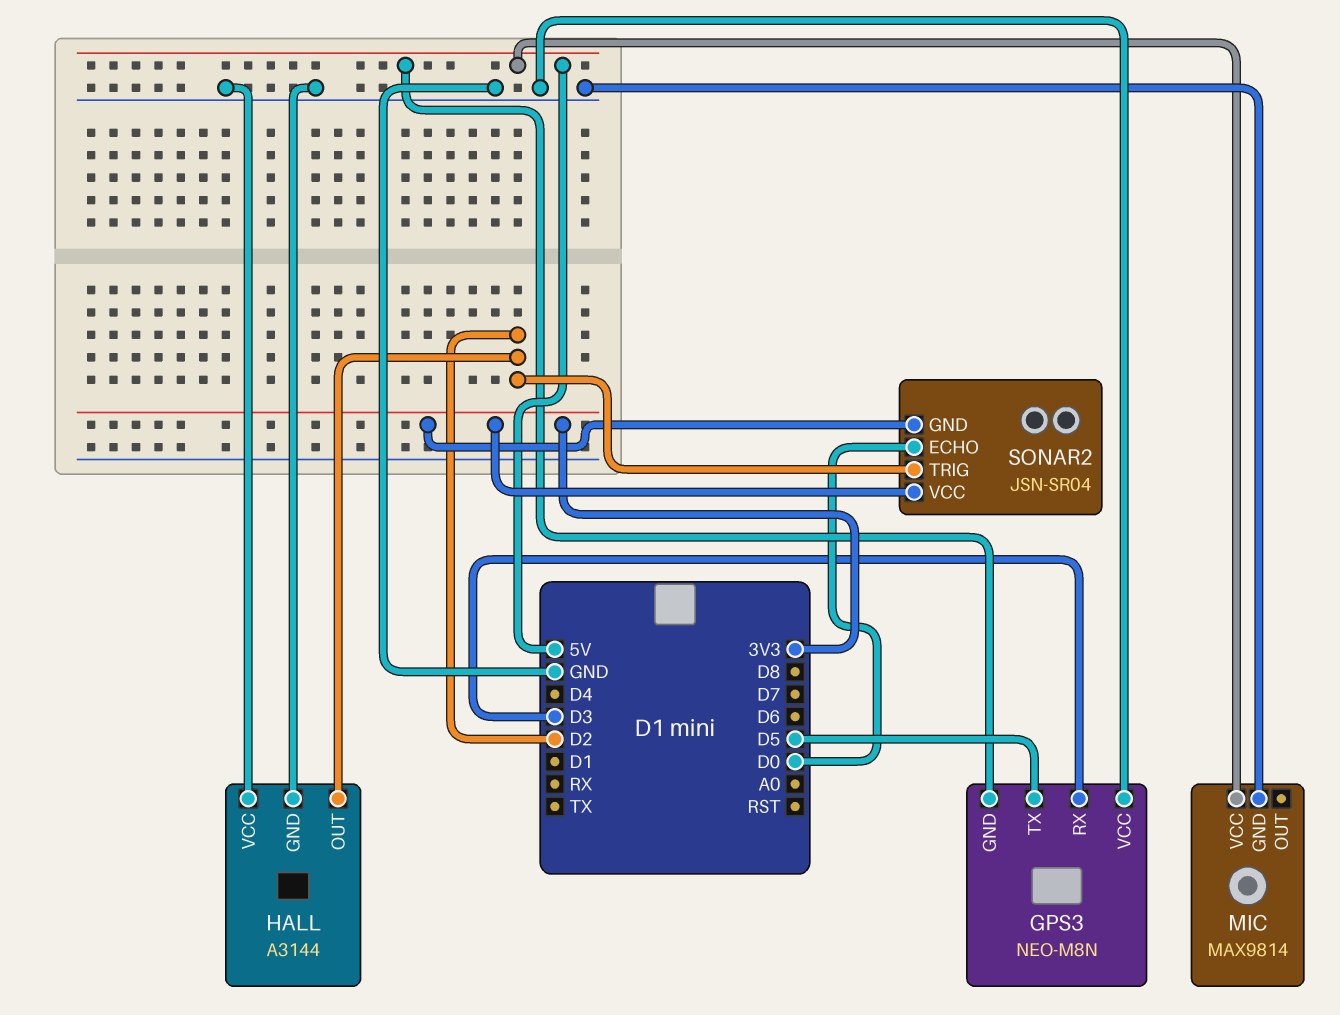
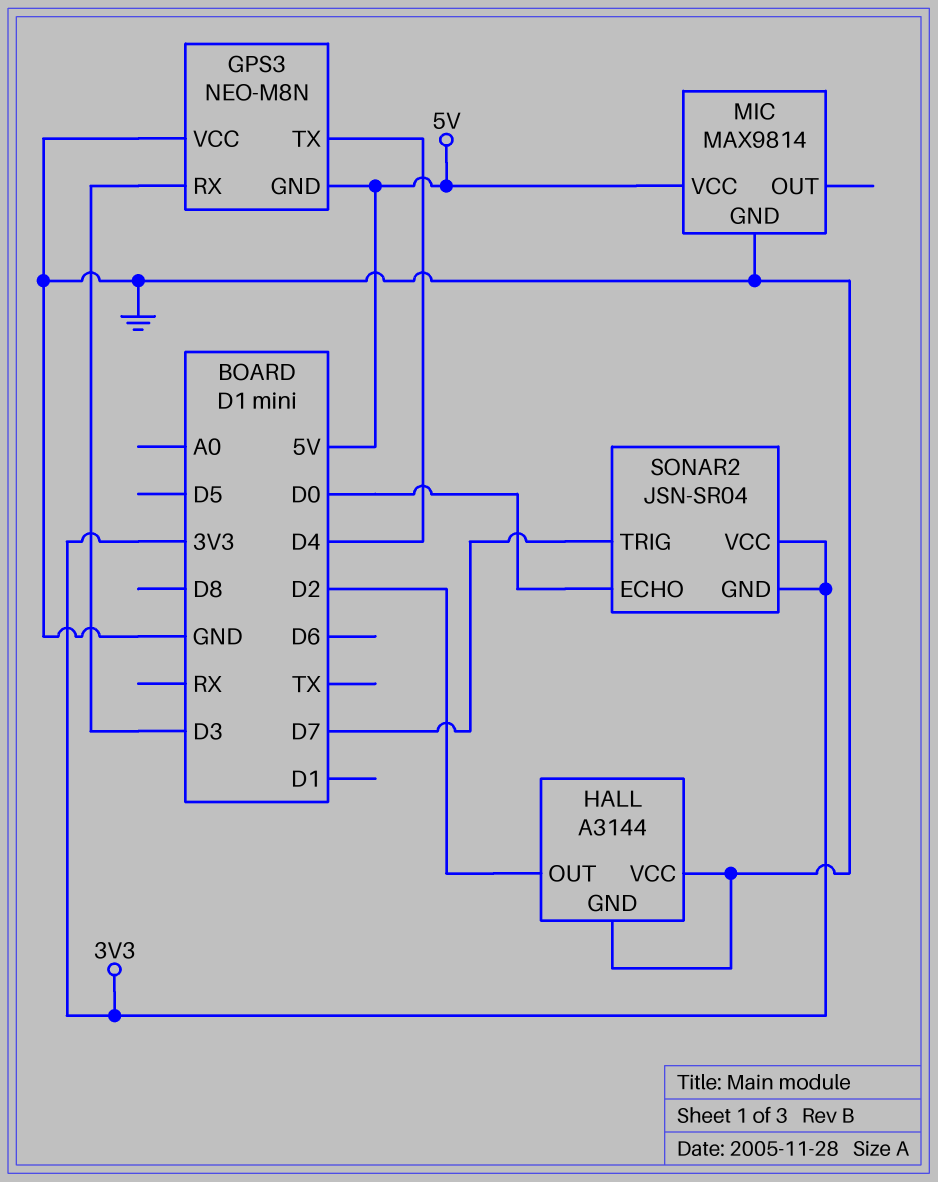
GPS3 pin TX: D5 -> D4
SONAR2 pin TRIG: D2 -> D7

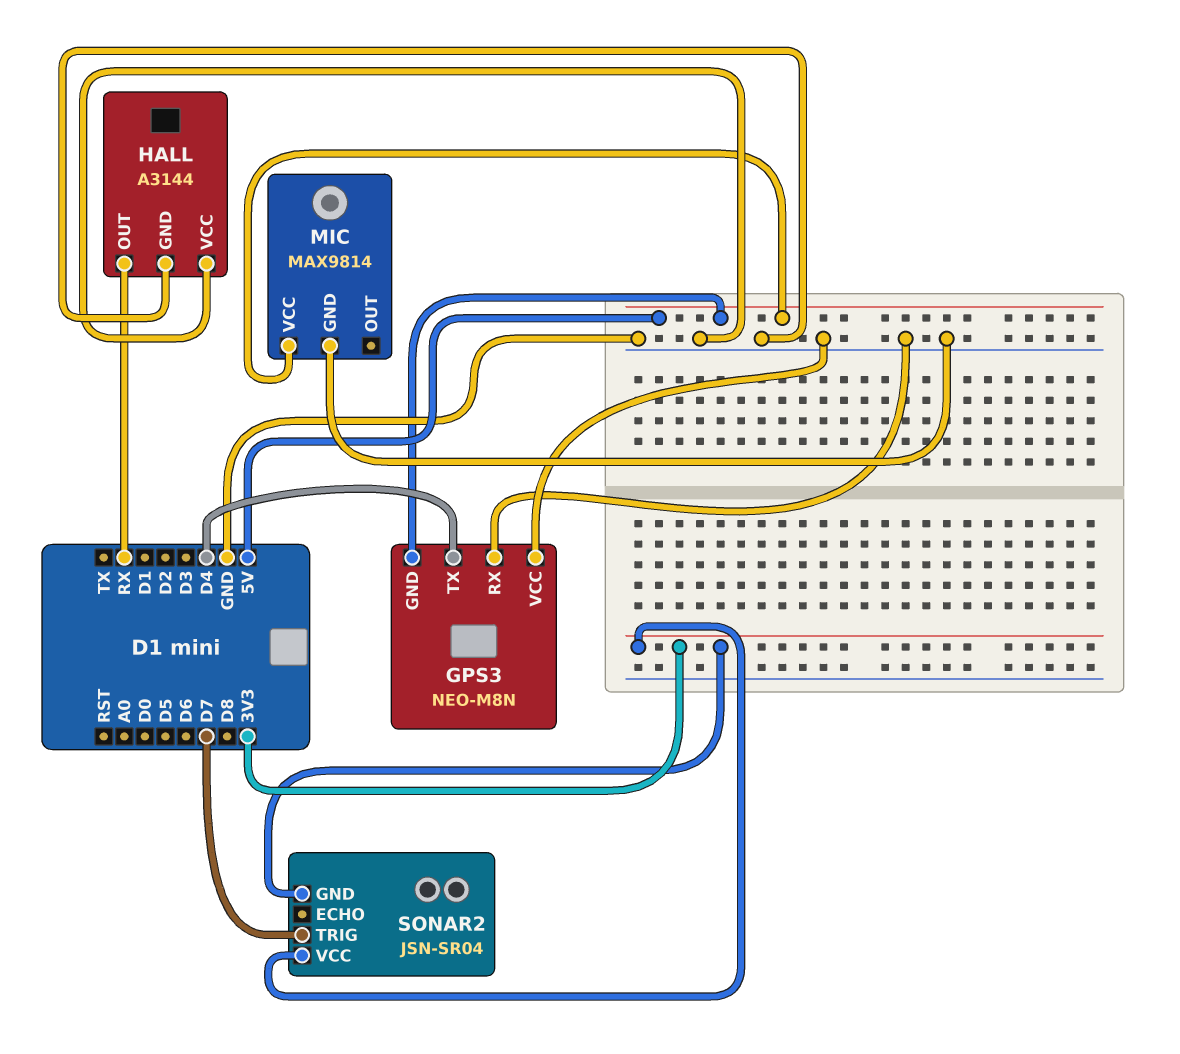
GPS3 pin RX: D3 -> GND
HALL pin OUT: D2 -> RX
SONAR2 pin ECHO: D0 -> none

